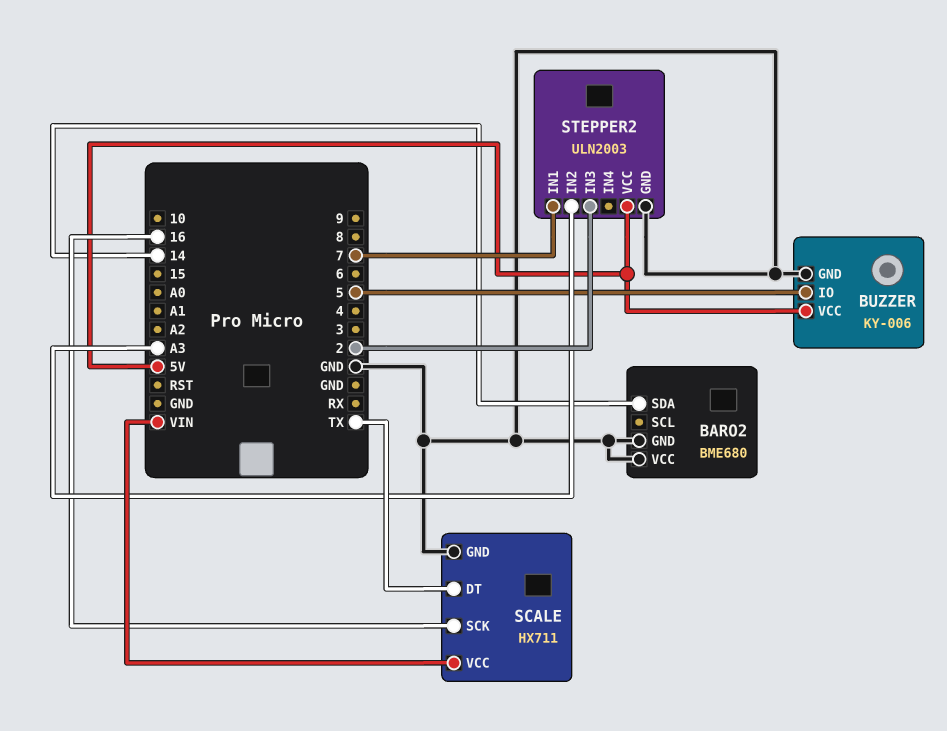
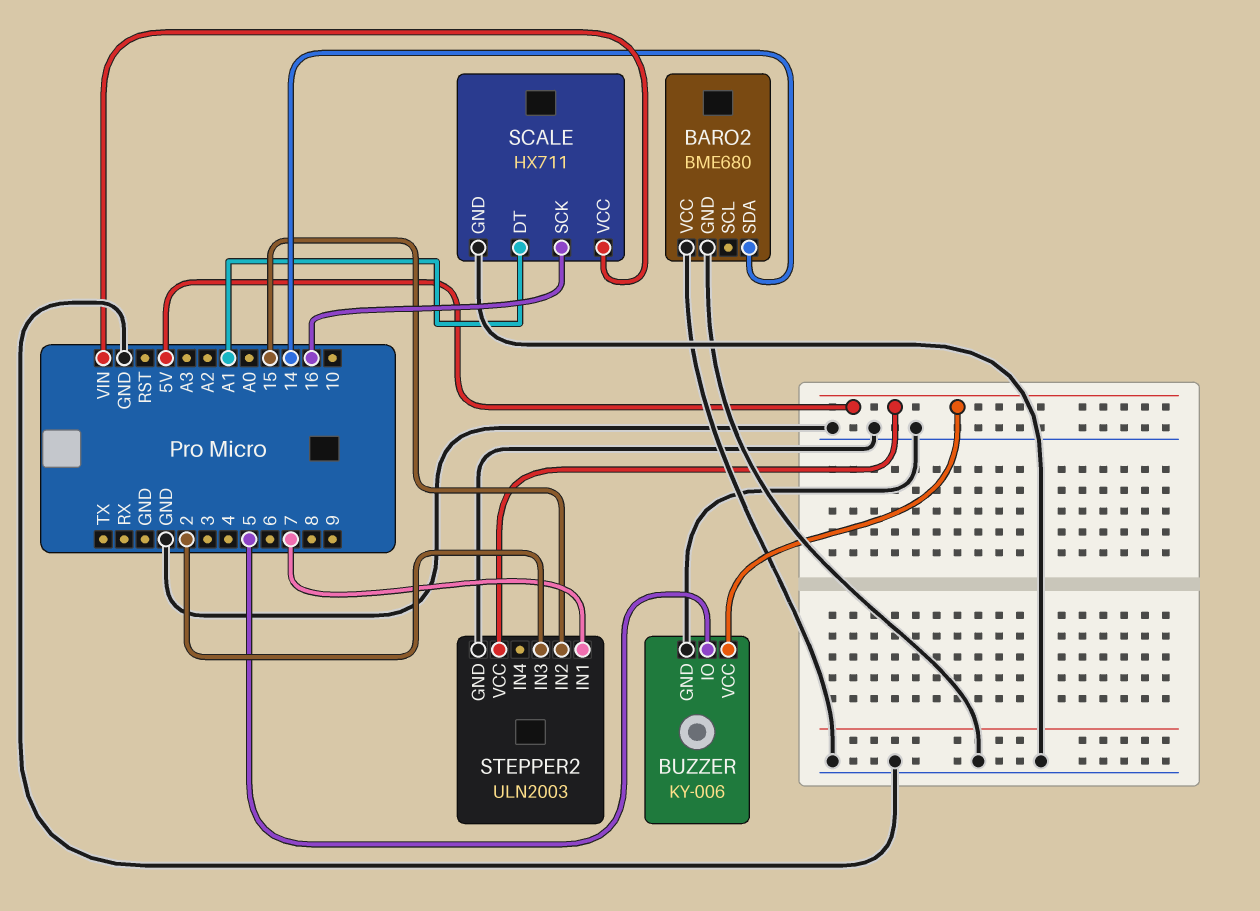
SCALE pin DT: TX -> A1
STEPPER2 pin IN2: A3 -> 15

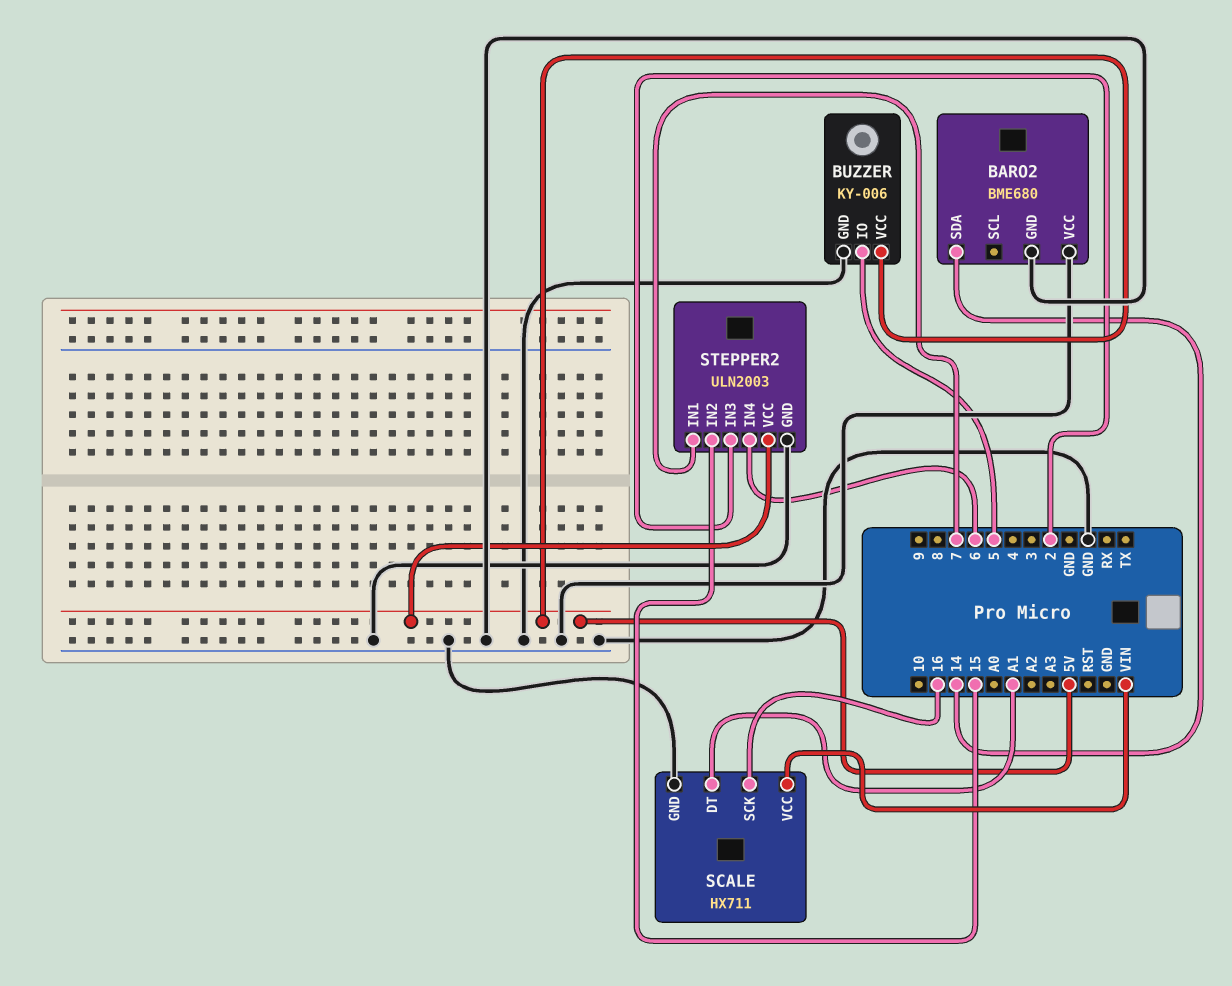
STEPPER2 pin IN4: none -> 6

